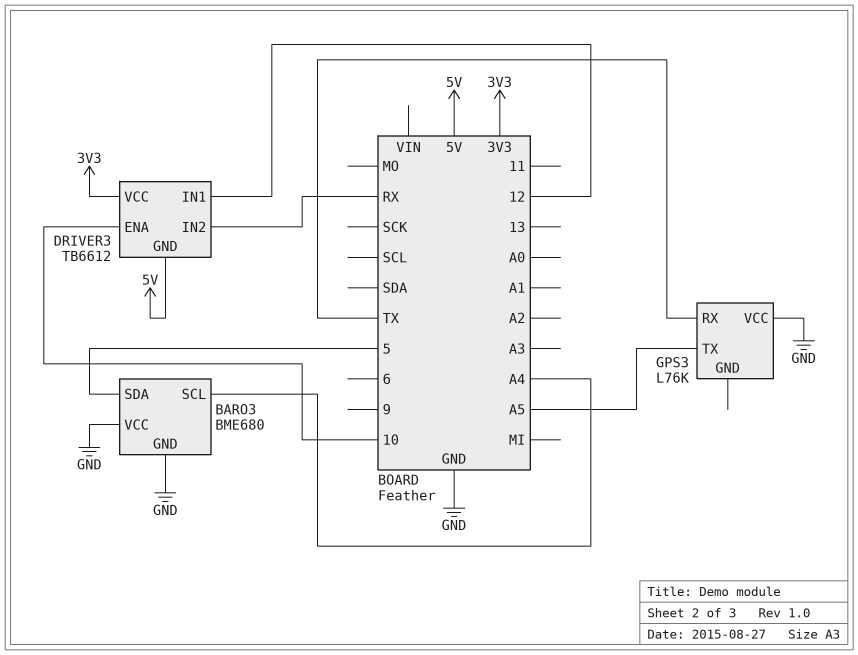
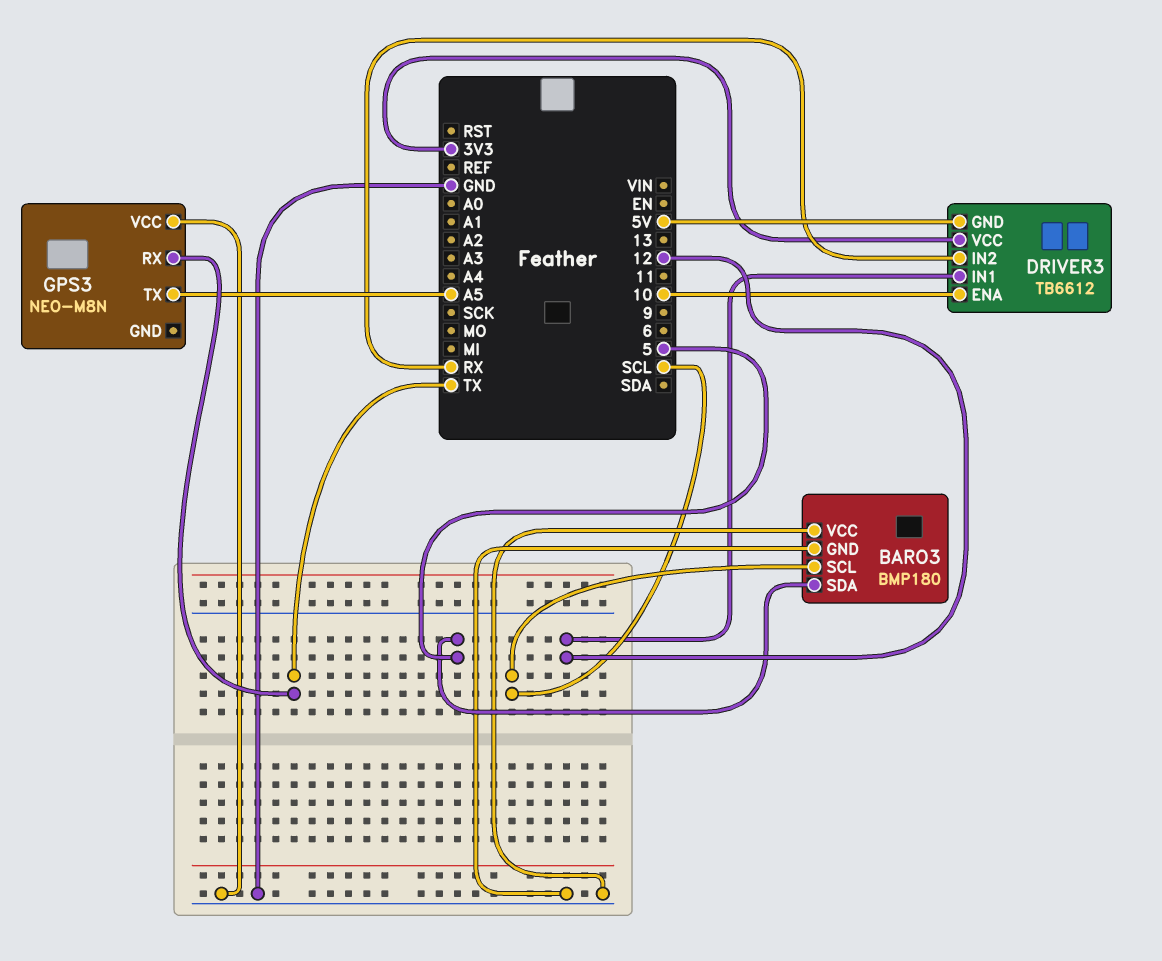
BARO3: BME680 -> BMP180
BARO3 pin SCL: A4 -> SCL
GPS3: L76K -> NEO-M8N

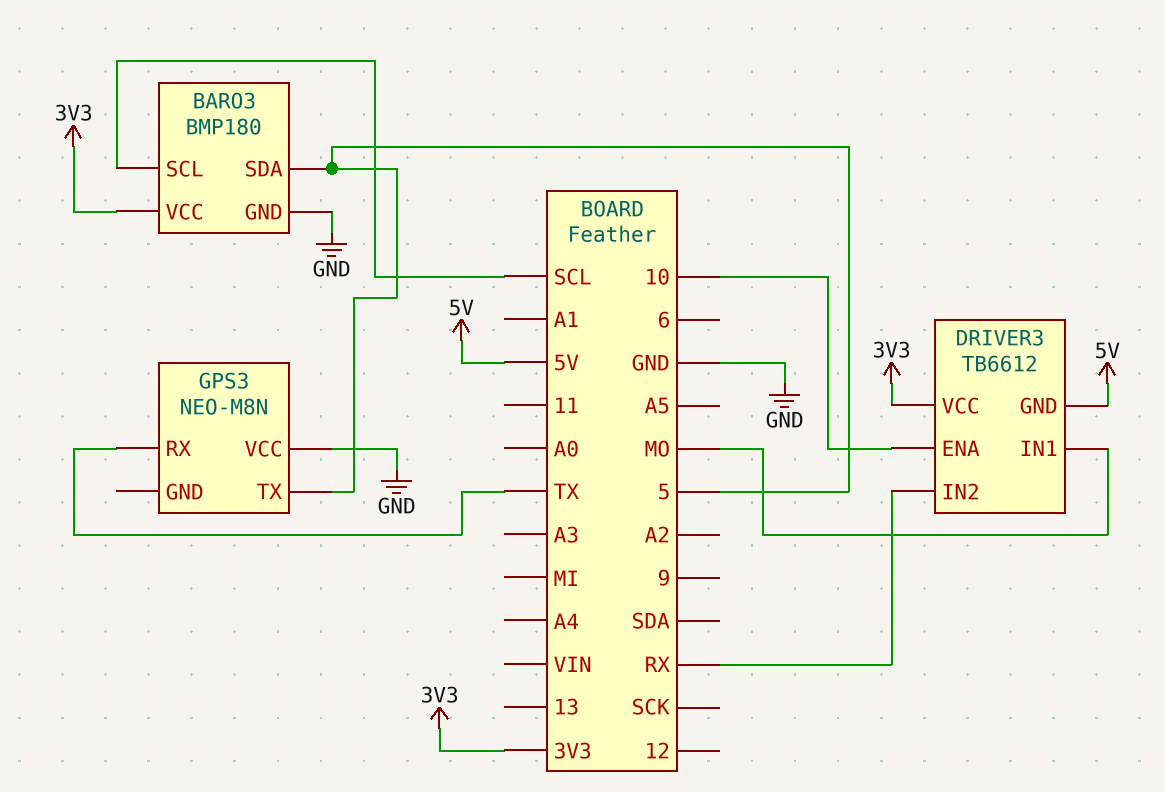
BARO3 pin VCC: GND -> 3V3
DRIVER3 pin IN1: 12 -> MO
GPS3 pin TX: A5 -> 5

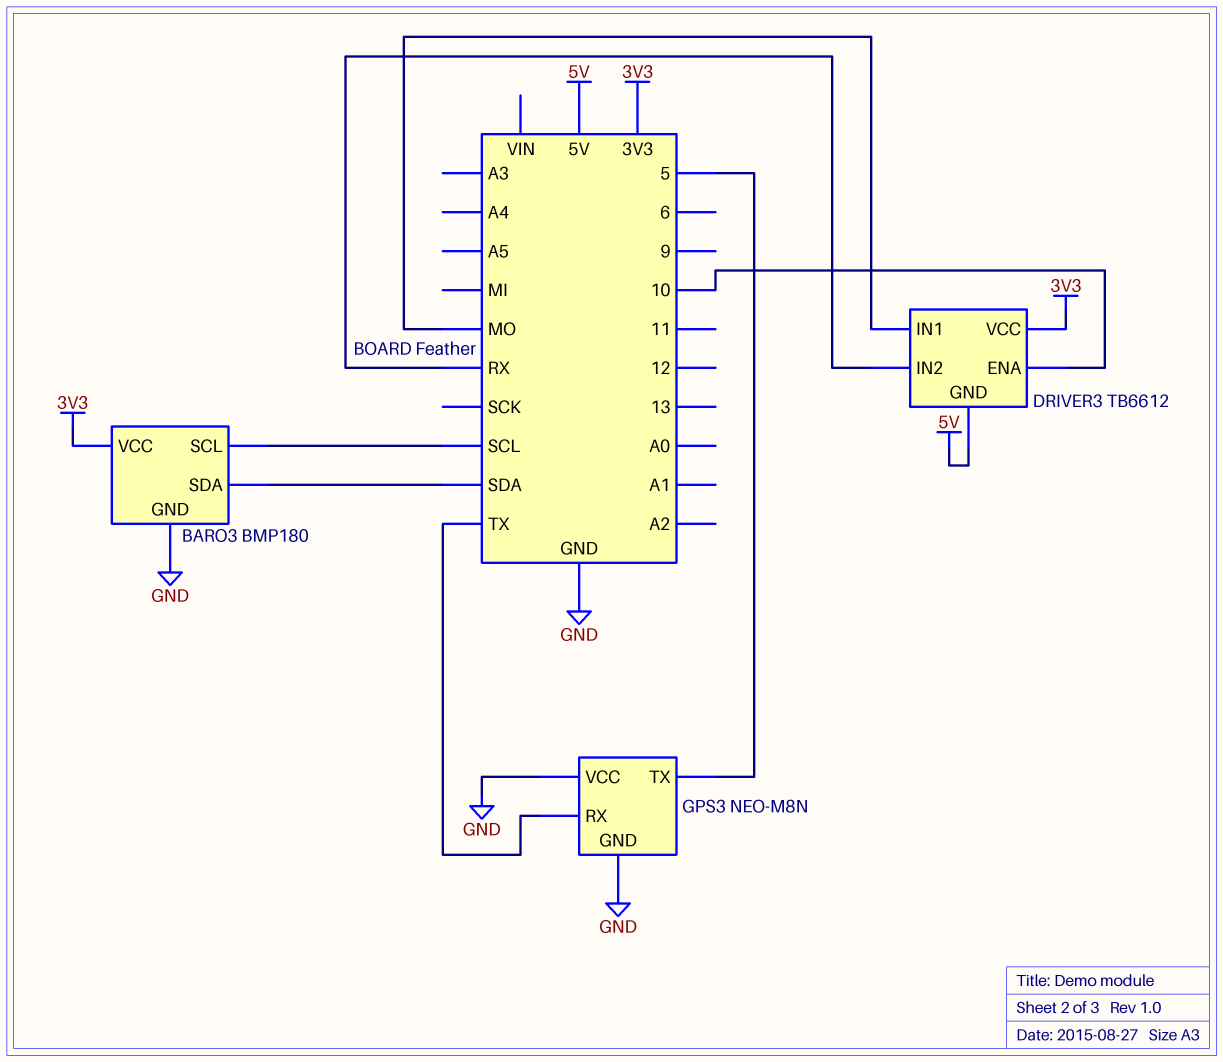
BARO3 pin SDA: 5 -> SDA
GPS3 pin GND: none -> GND

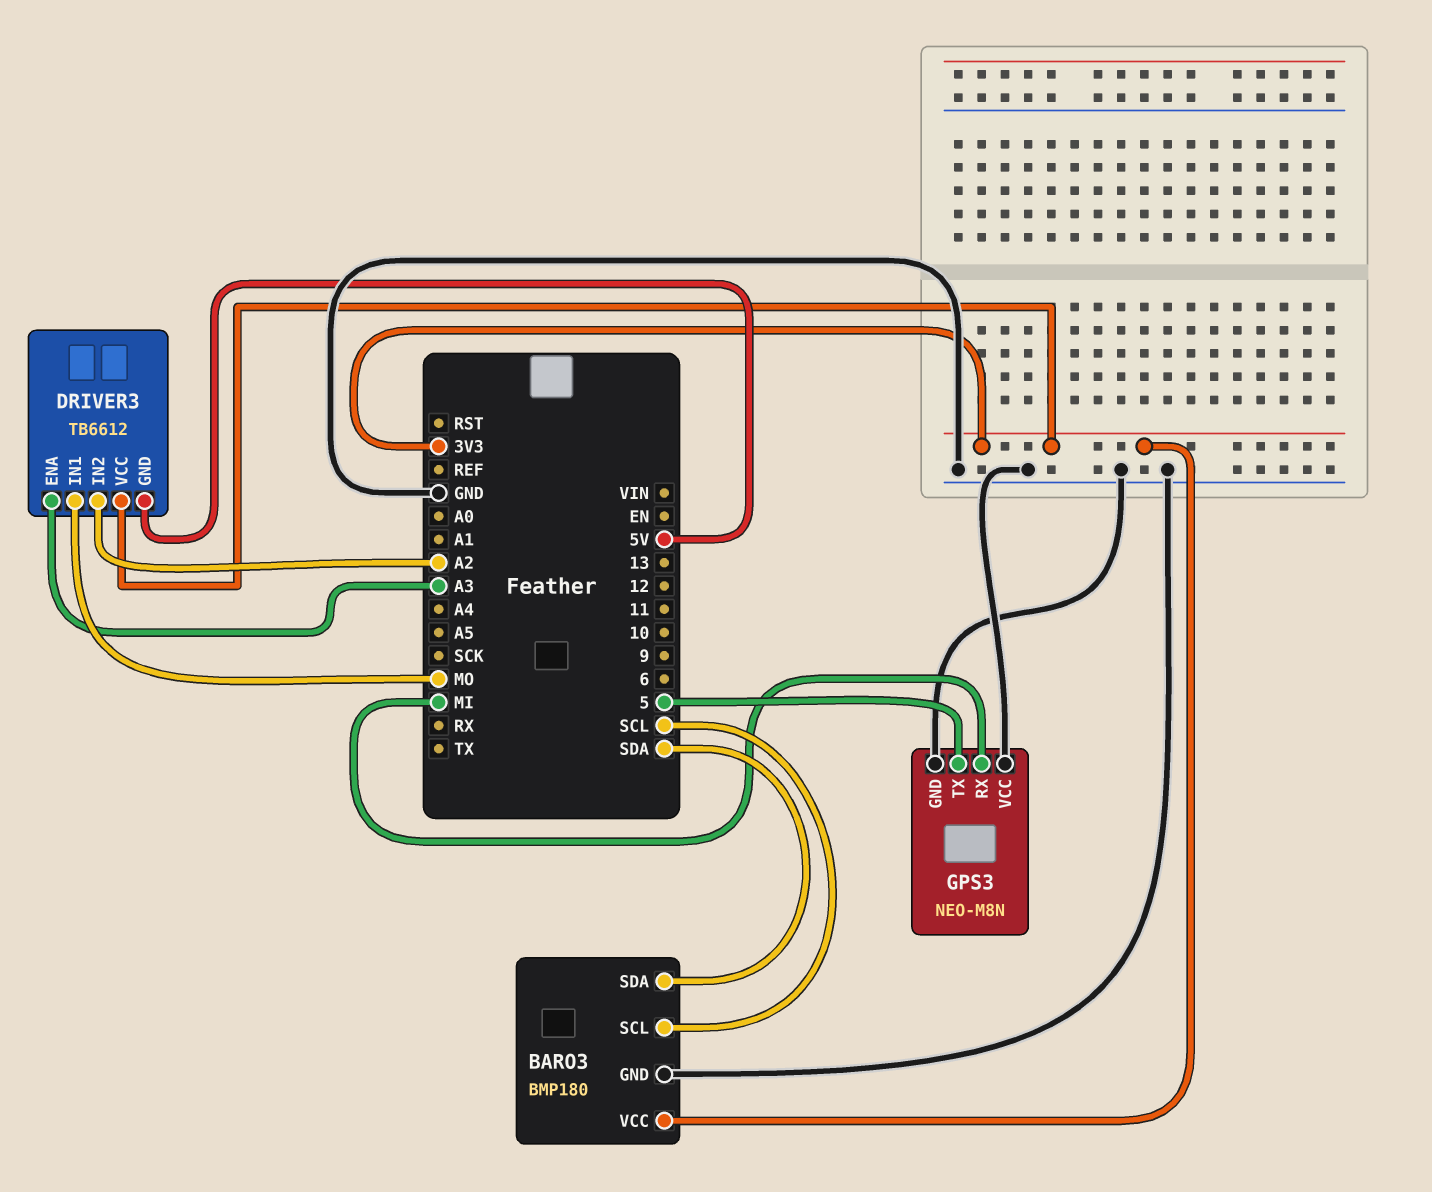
DRIVER3 pin ENA: 10 -> A3
DRIVER3 pin IN2: RX -> A2
GPS3 pin RX: TX -> MI

